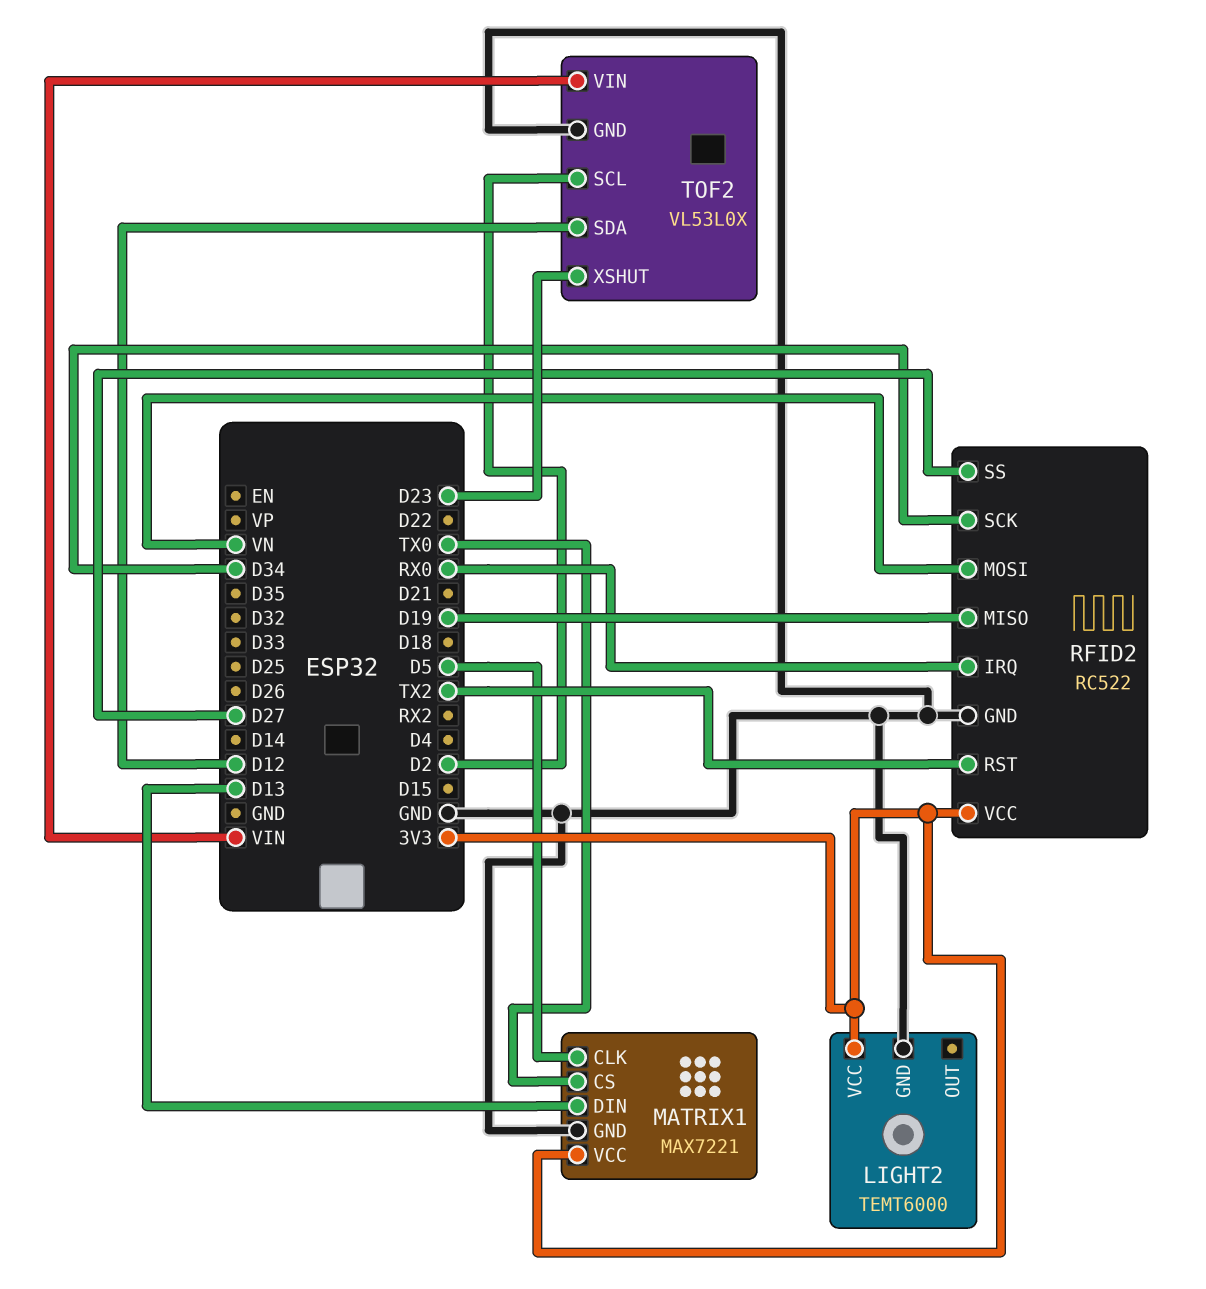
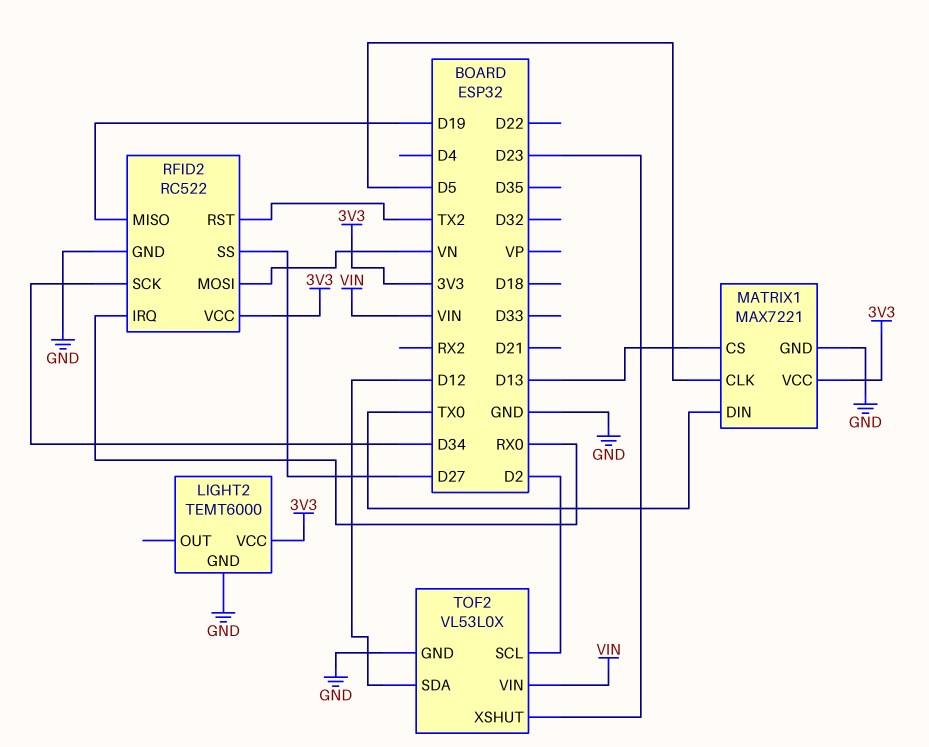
MATRIX1 pin CS: TX0 -> D13
MATRIX1 pin DIN: D13 -> TX0

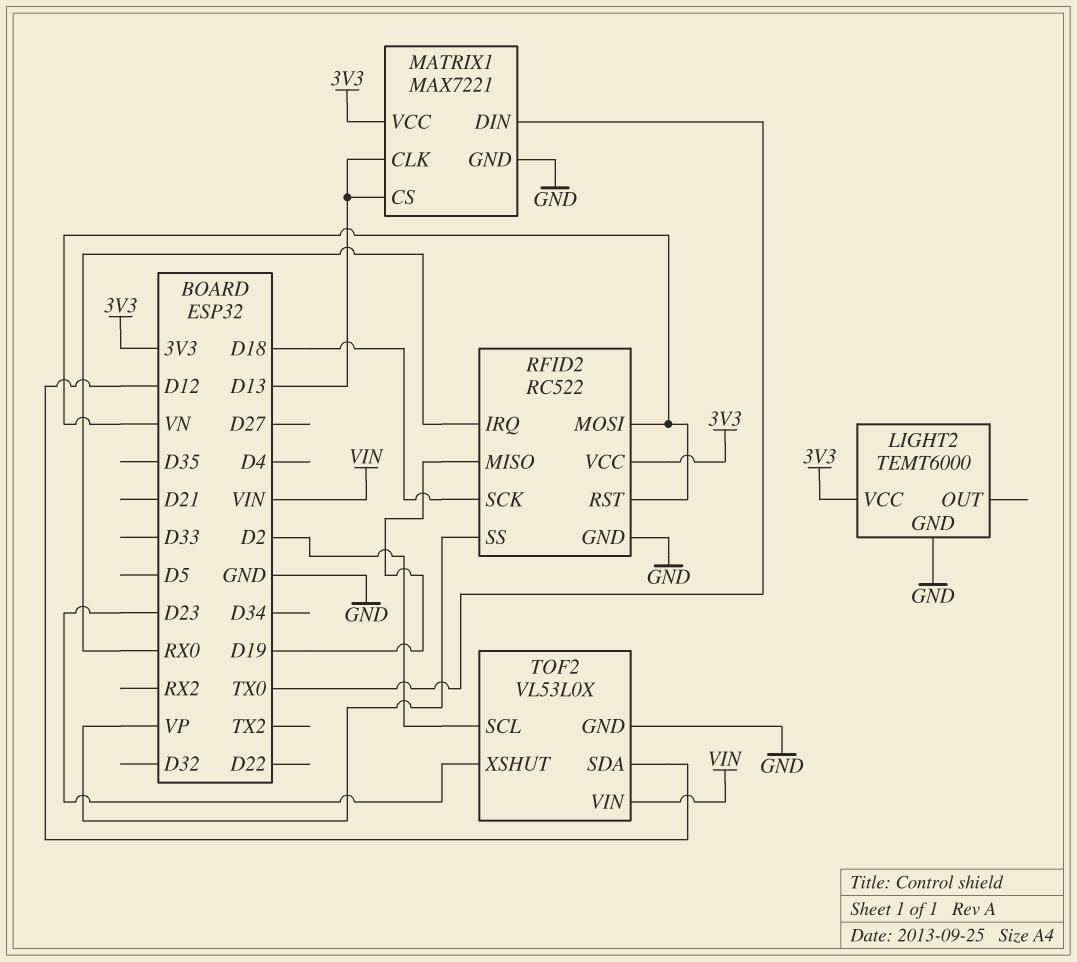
MATRIX1 pin CLK: D5 -> D13
RFID2 pin RST: TX2 -> VN
RFID2 pin SCK: D34 -> D18
RFID2 pin SS: D27 -> VP

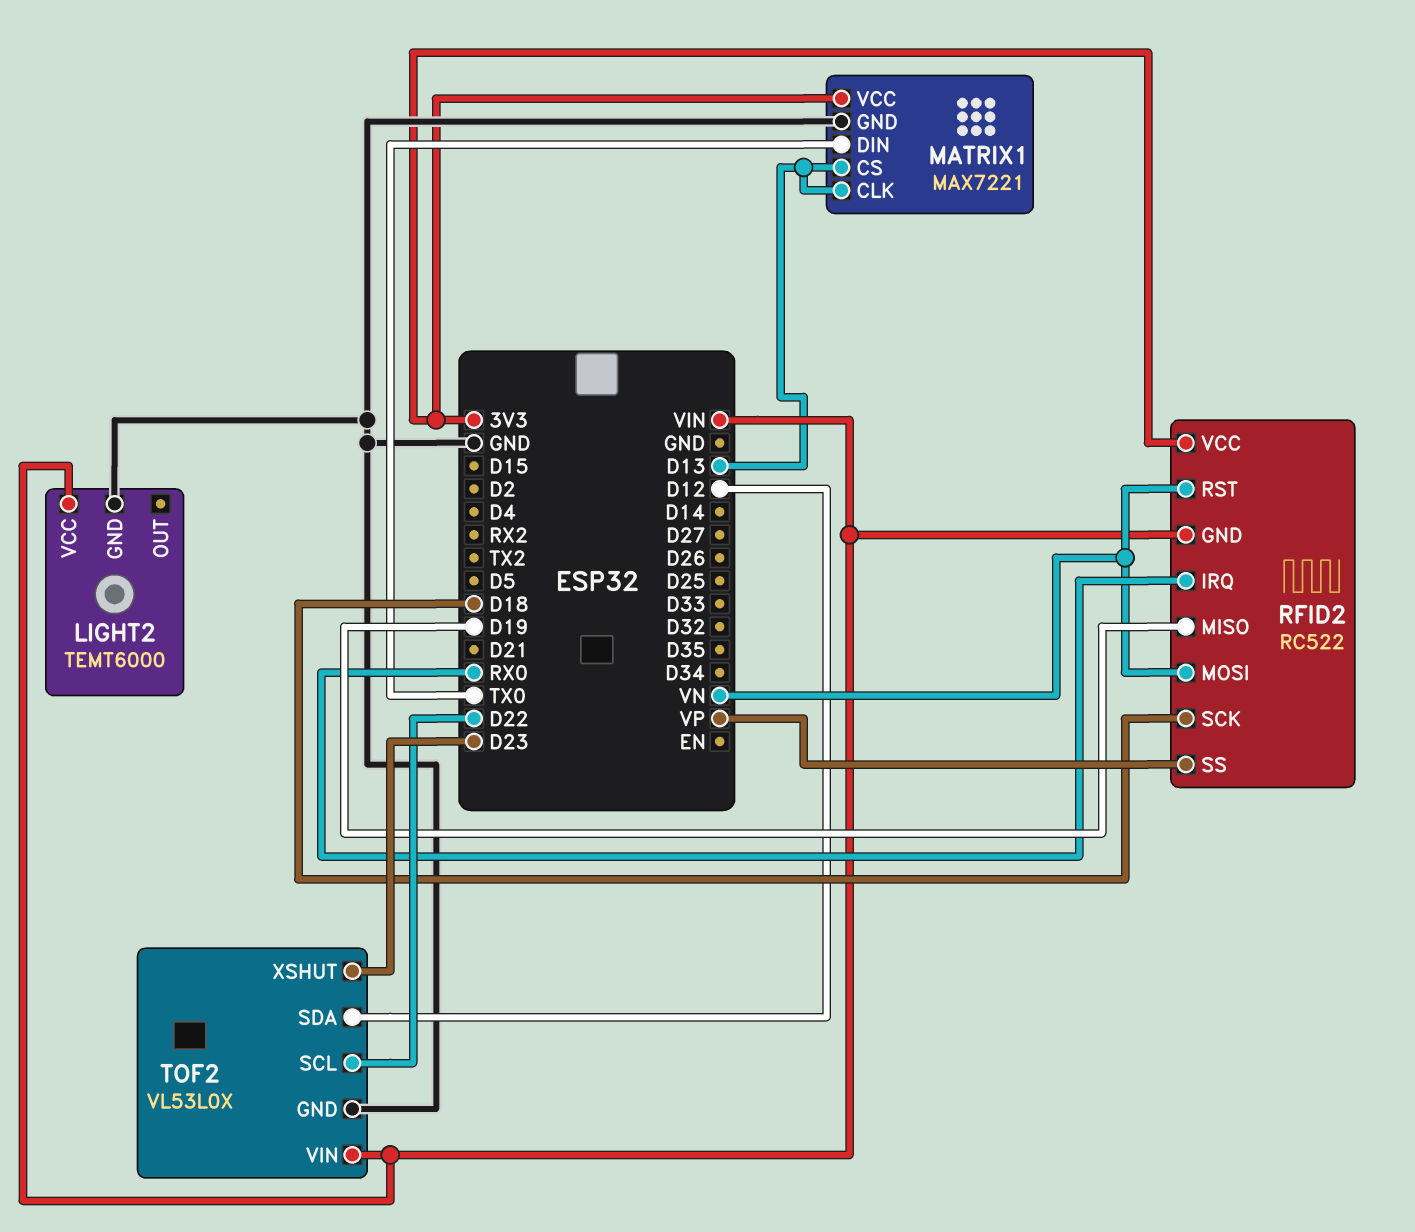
LIGHT2 pin VCC: 3V3 -> VIN
RFID2 pin GND: GND -> VIN
TOF2 pin SCL: D2 -> D22

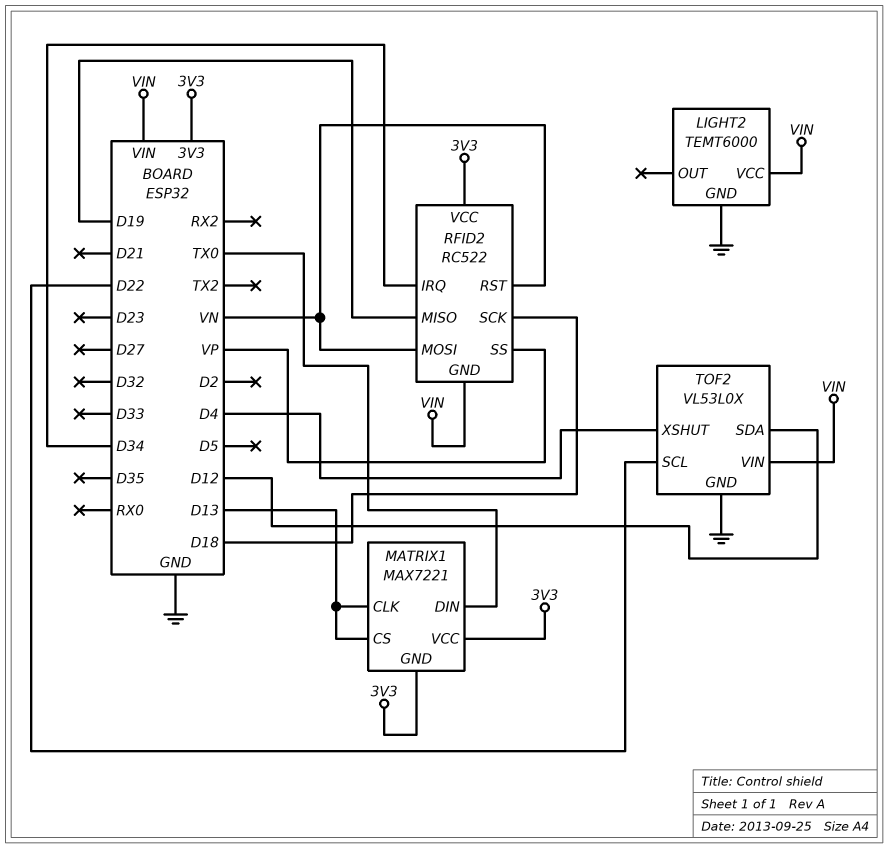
MATRIX1 pin GND: GND -> 3V3
RFID2 pin IRQ: RX0 -> D34
TOF2 pin XSHUT: D23 -> D4

